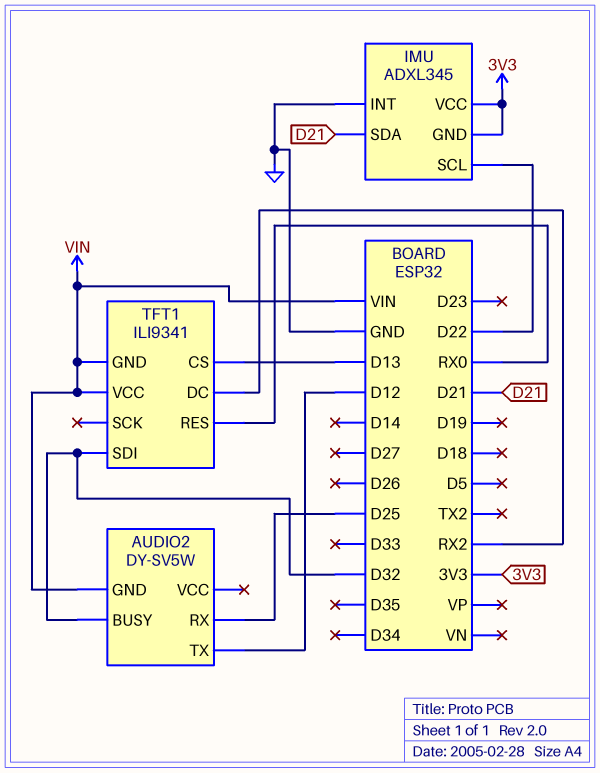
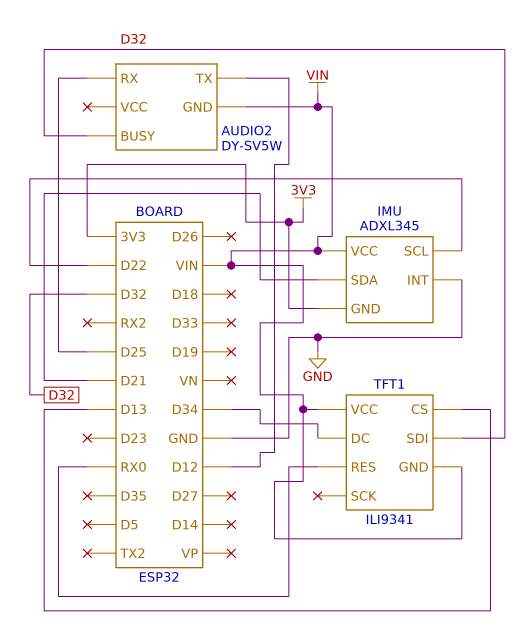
IMU pin VCC: 3V3 -> VIN
TFT1 pin DC: RX2 -> D34

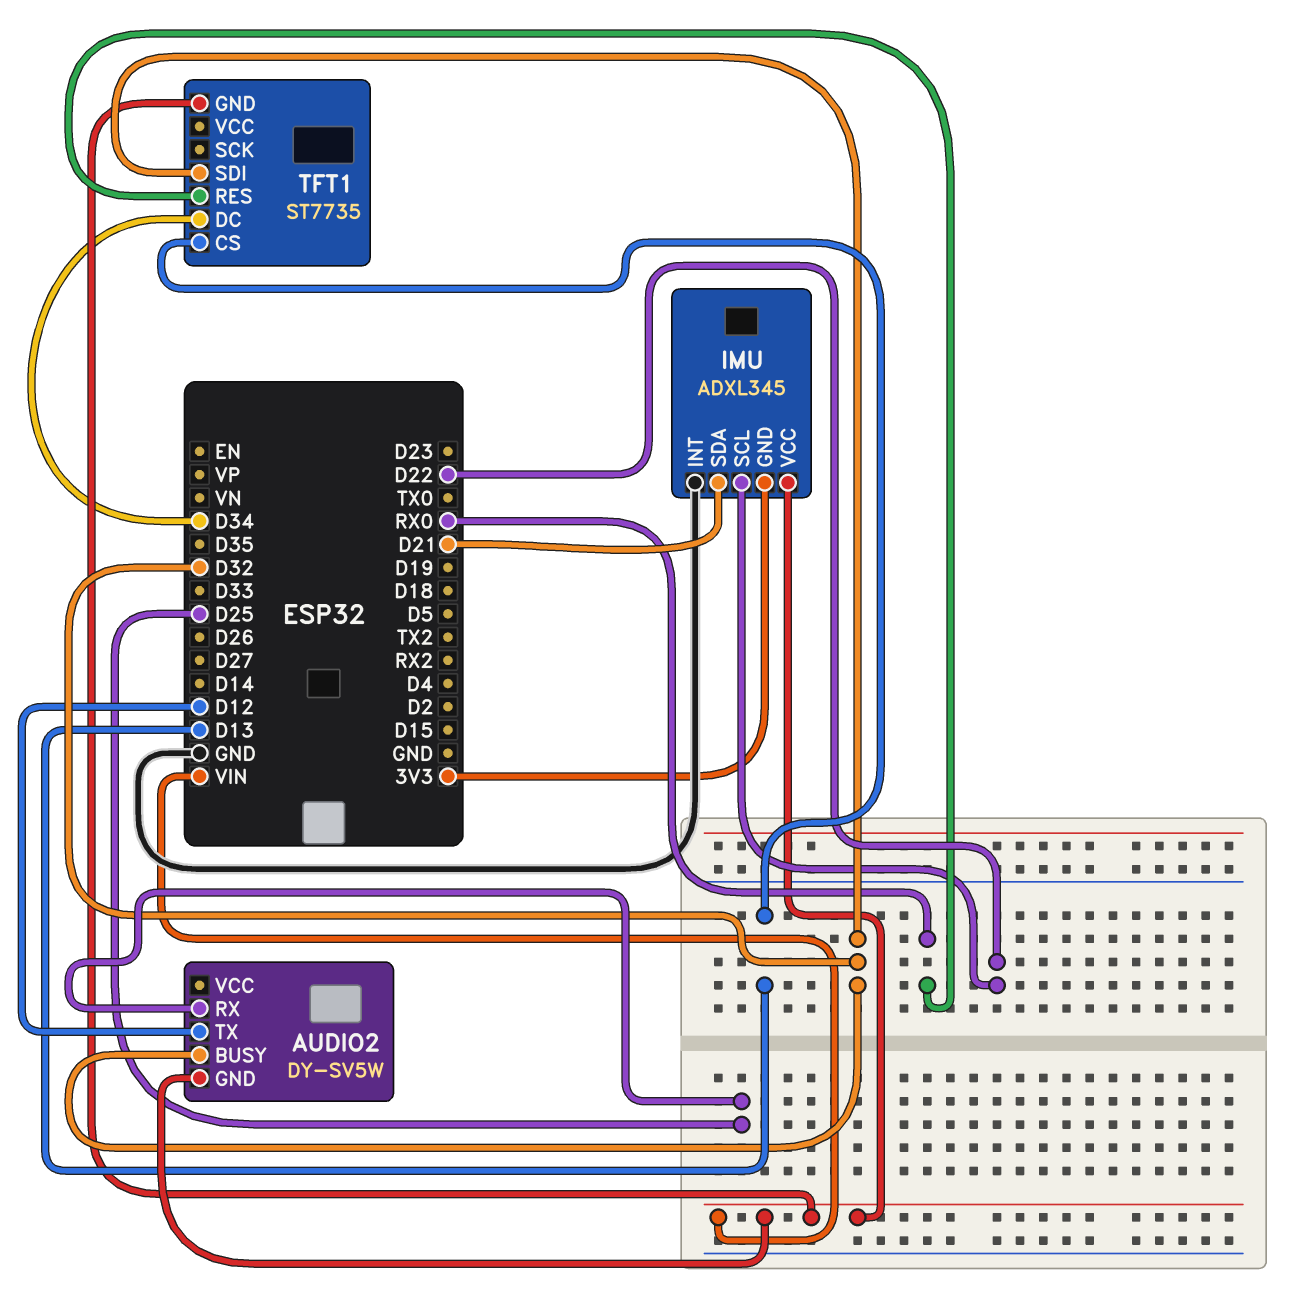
TFT1: ILI9341 -> ST7735
TFT1 pin VCC: VIN -> none

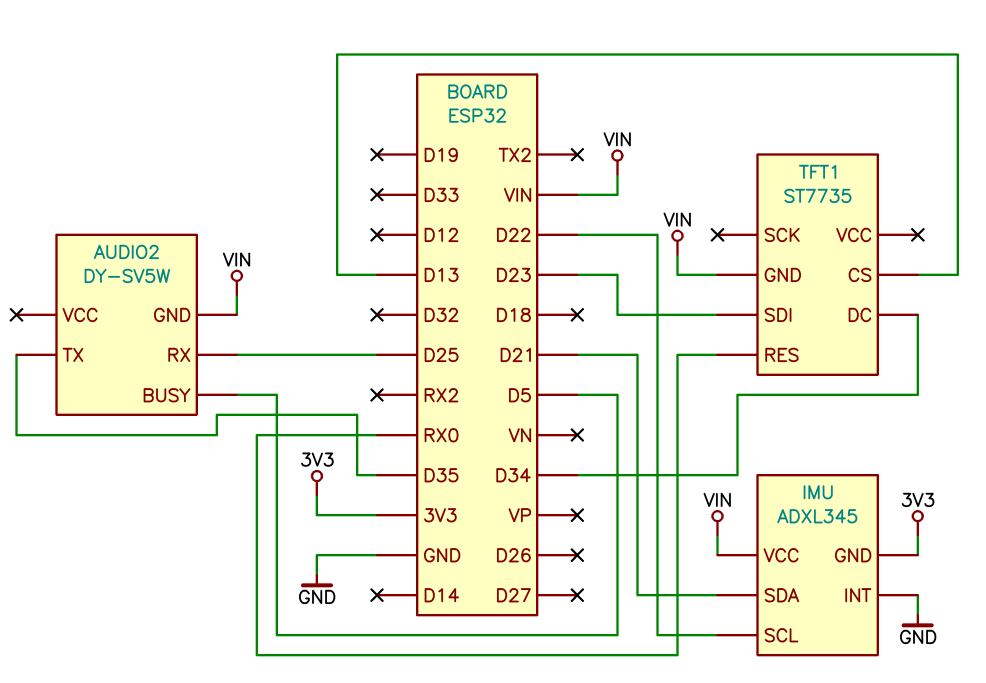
AUDIO2 pin BUSY: D32 -> D5
AUDIO2 pin TX: D12 -> D35
TFT1 pin SDI: D32 -> D23

